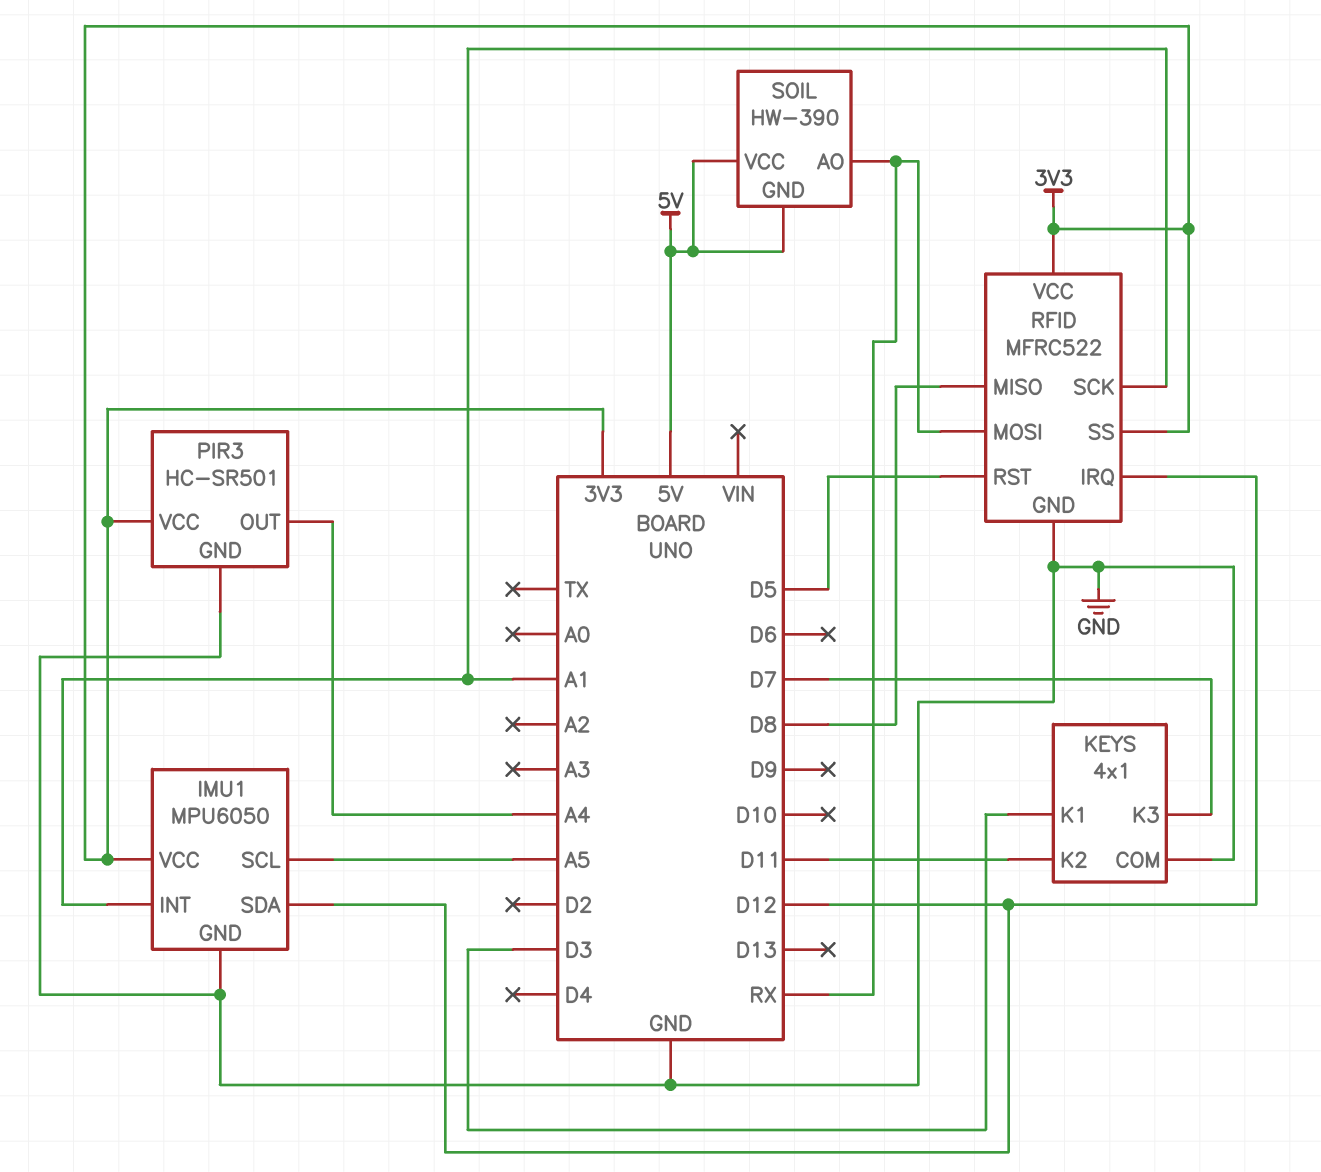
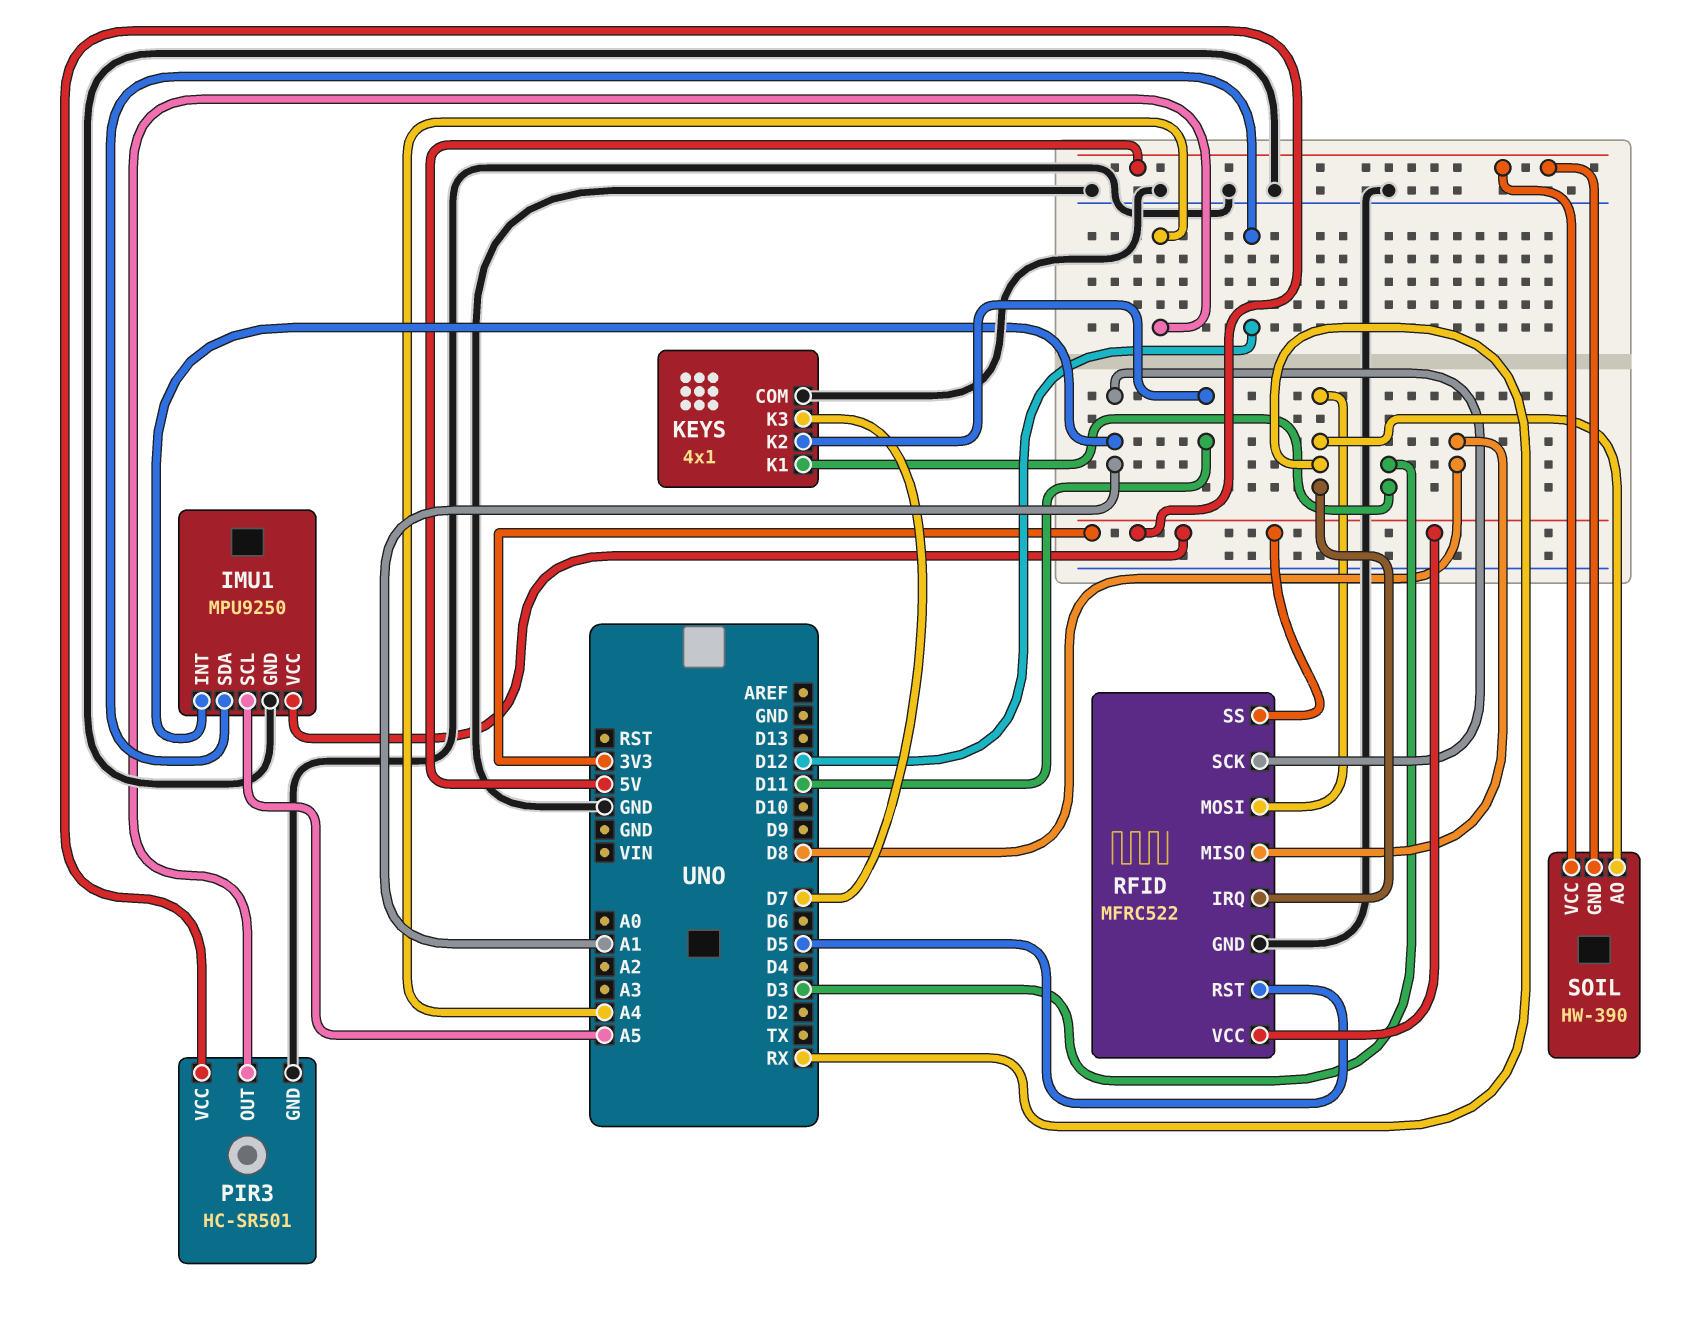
IMU1: MPU6050 -> MPU9250
RFID pin IRQ: D12 -> RX

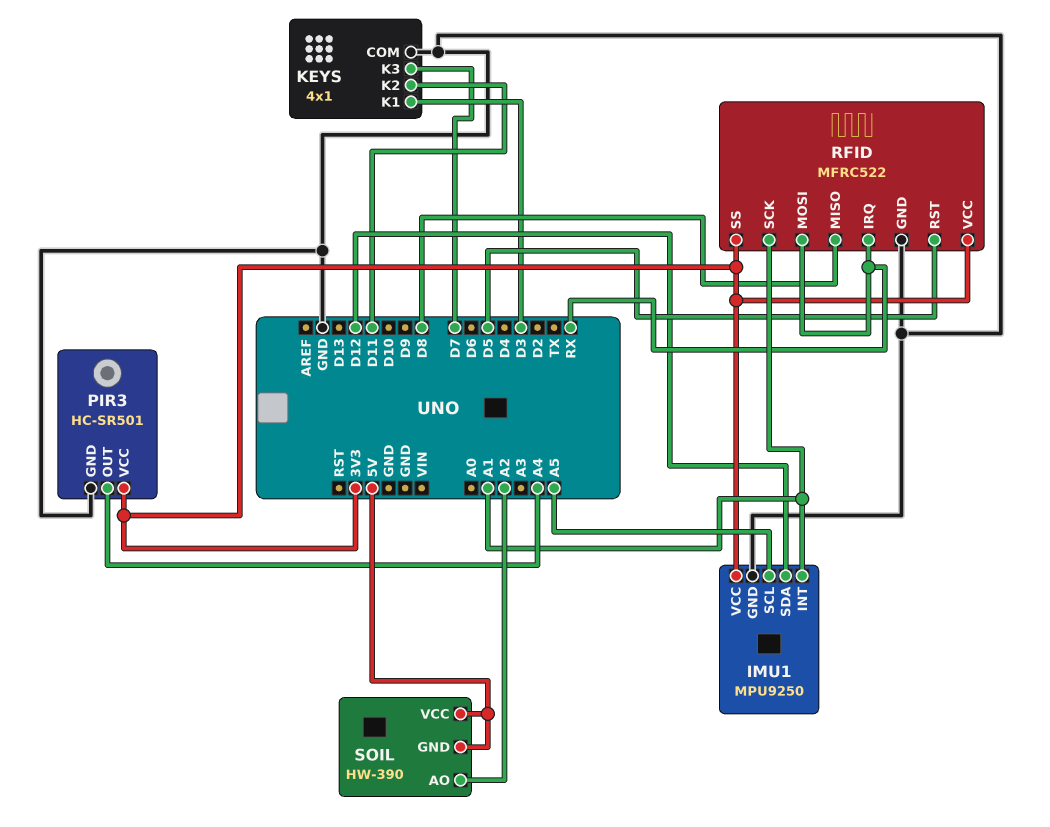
SOIL pin AO: RX -> A2

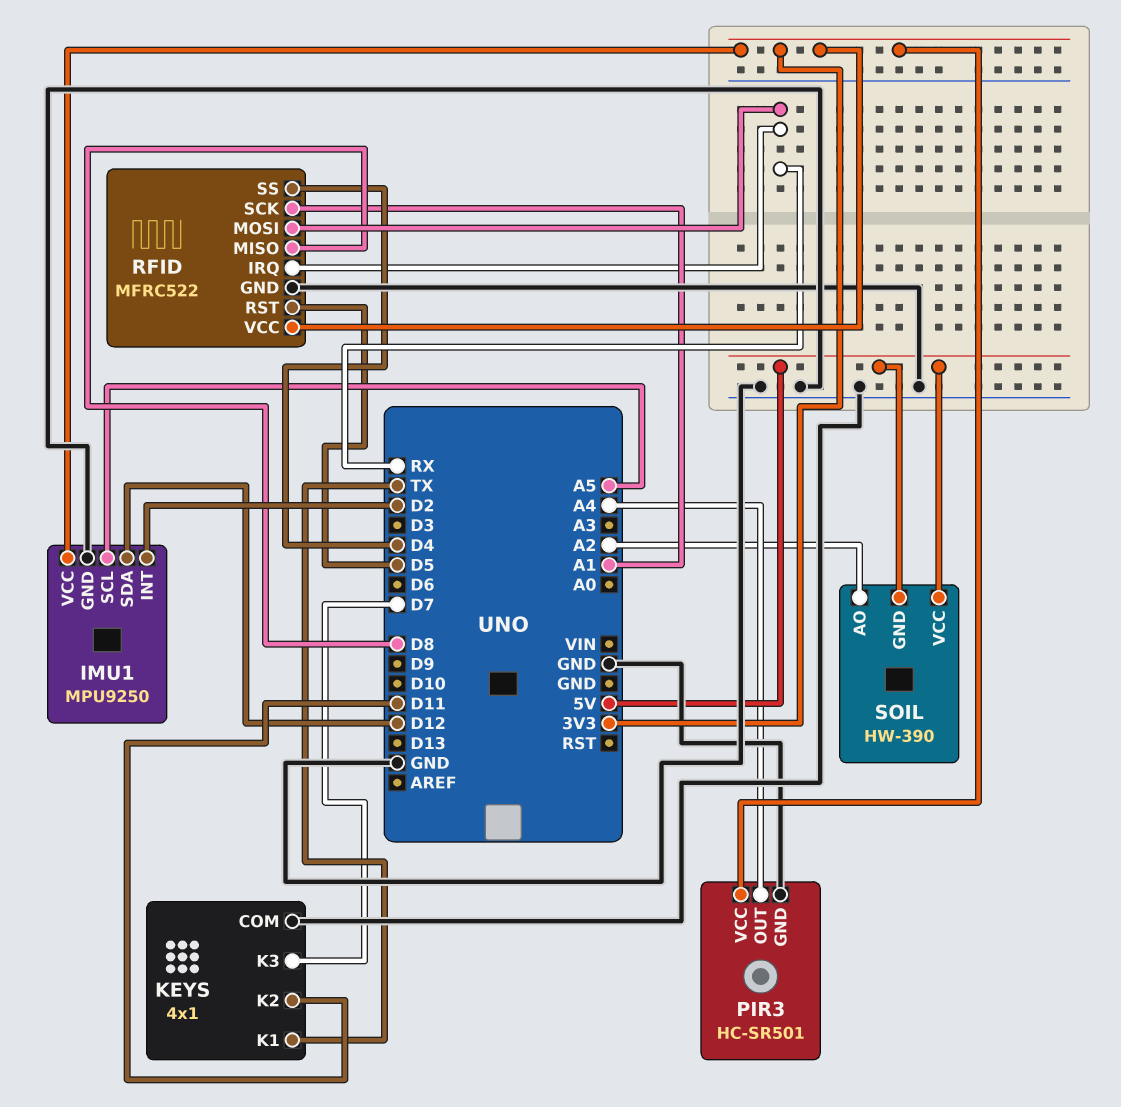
IMU1 pin INT: A1 -> D2
KEYS pin K1: D3 -> TX
RFID pin SS: 3V3 -> D4

